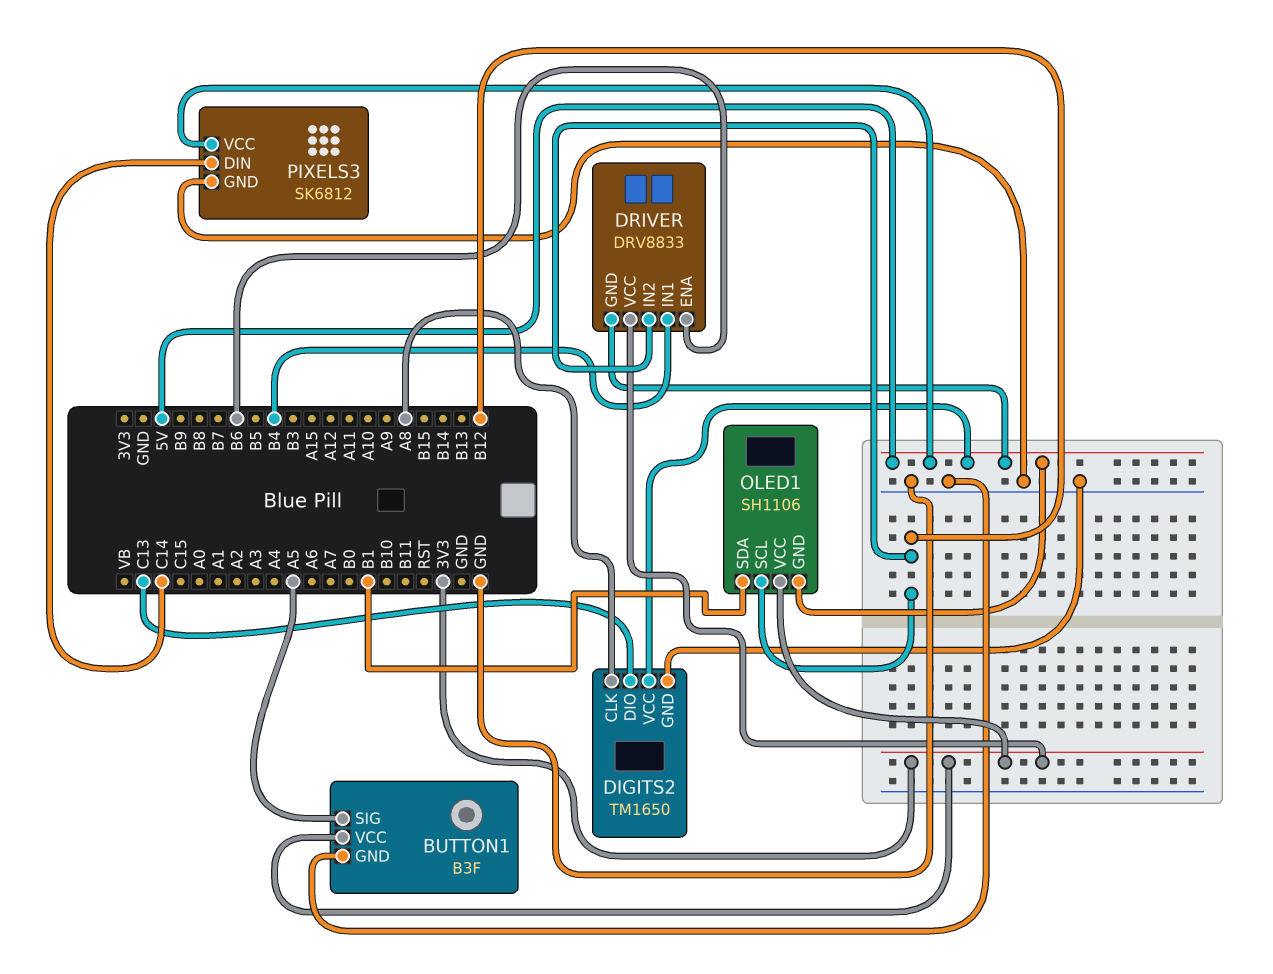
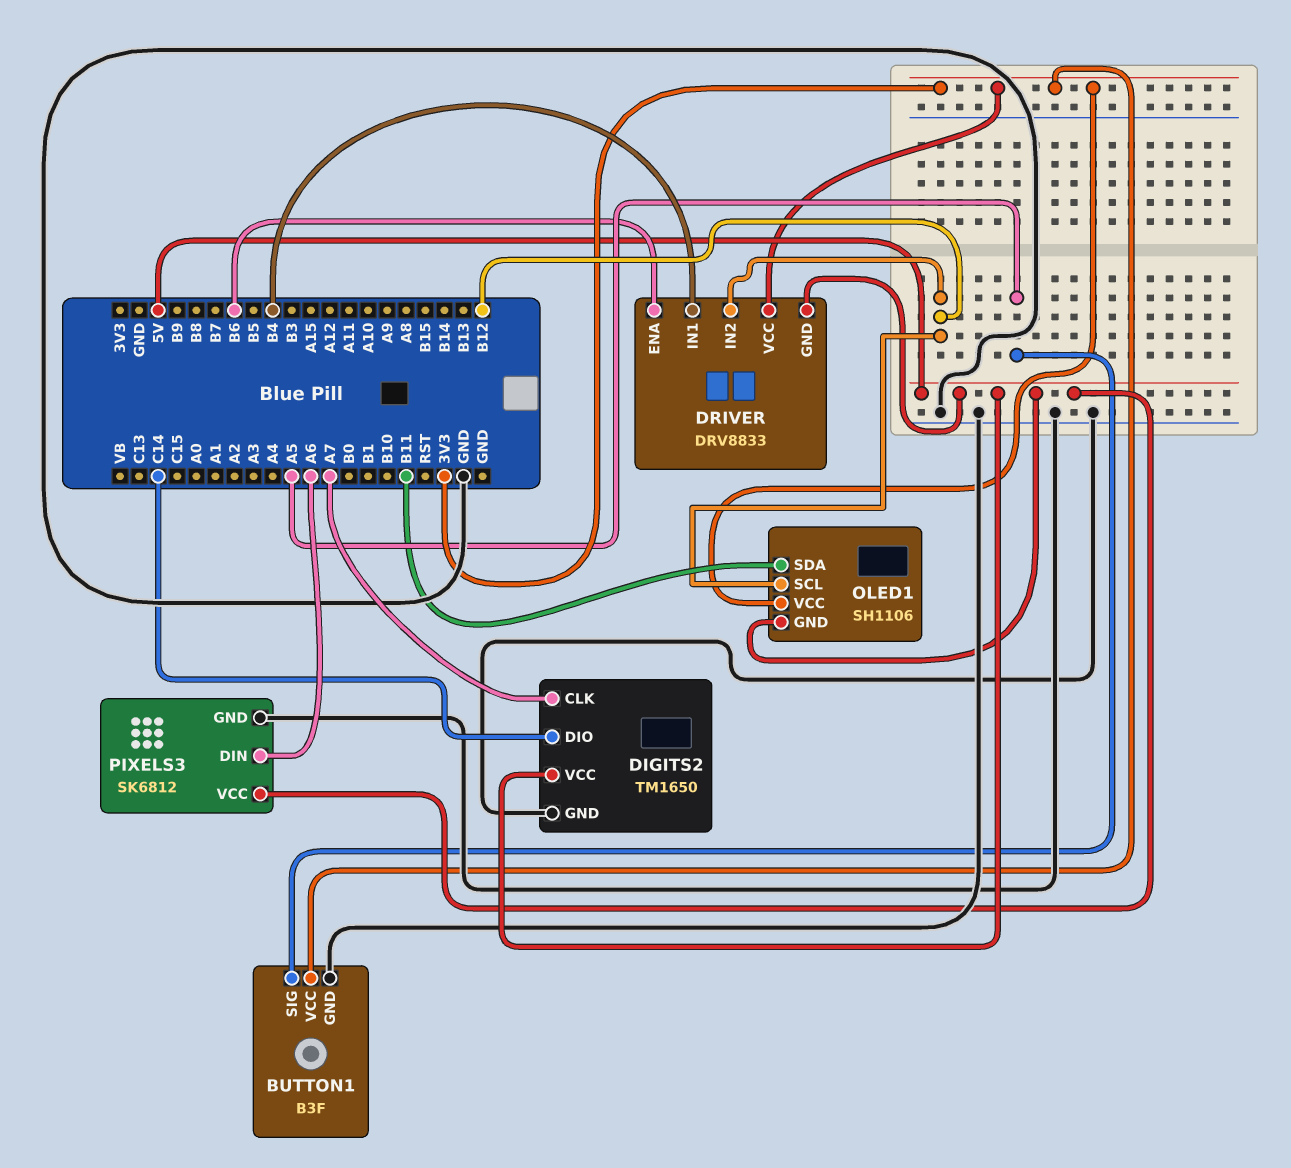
DIGITS2 pin CLK: A8 -> A7
DIGITS2 pin DIO: C13 -> C14
OLED1 pin SDA: B1 -> B11
PIXELS3 pin DIN: C14 -> A6

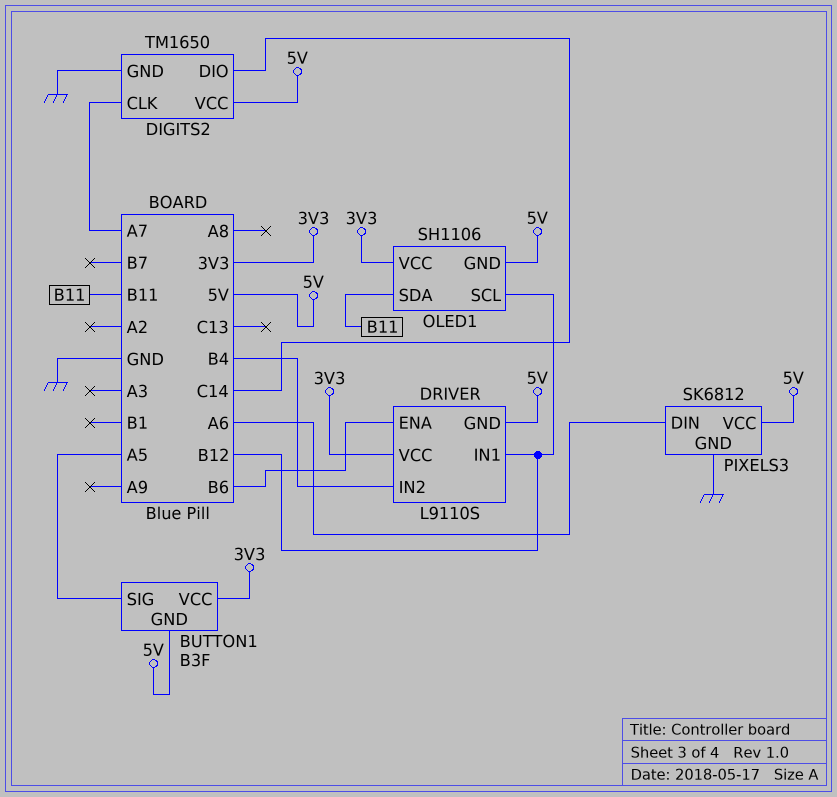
BUTTON1 pin GND: GND -> 5V
DRIVER: DRV8833 -> L9110S
DRIVER pin IN1: B4 -> B12
DRIVER pin IN2: B12 -> B4

